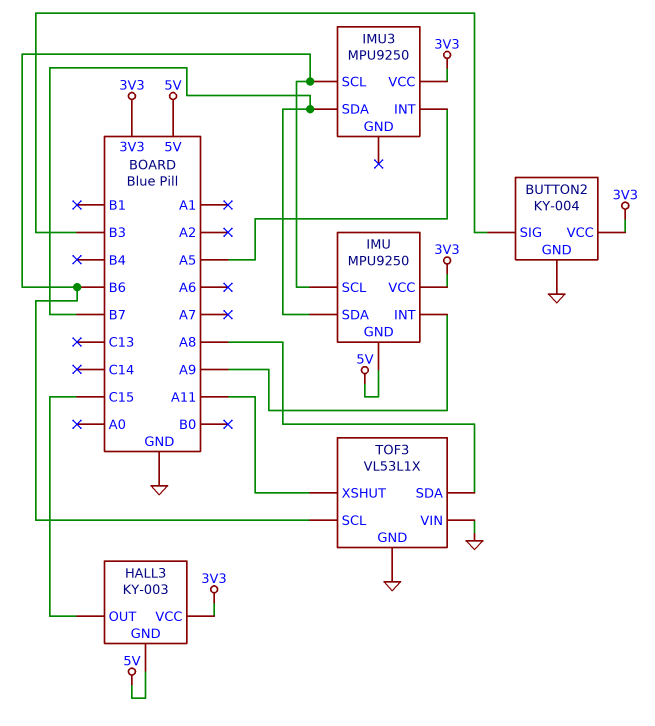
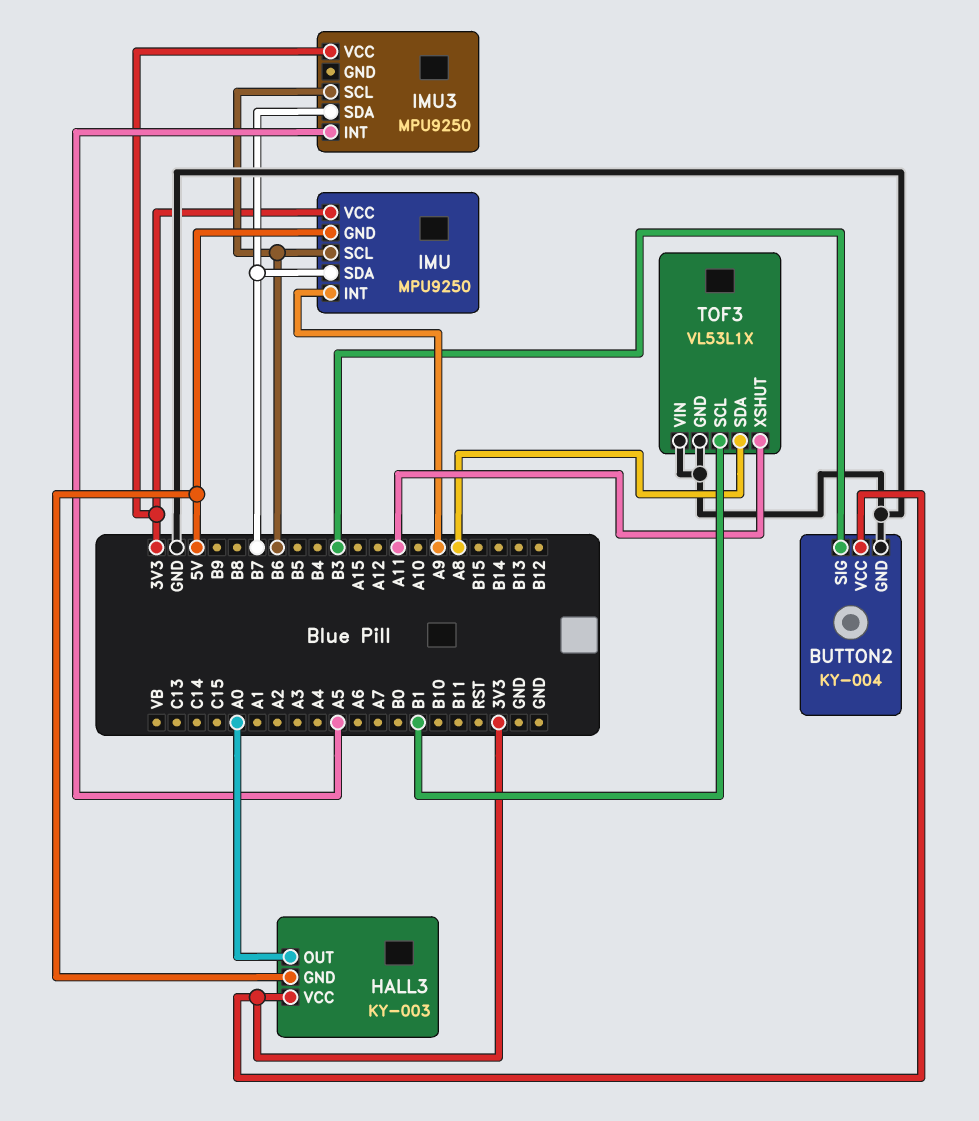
HALL3 pin OUT: C15 -> A0
TOF3 pin SCL: B6 -> B1

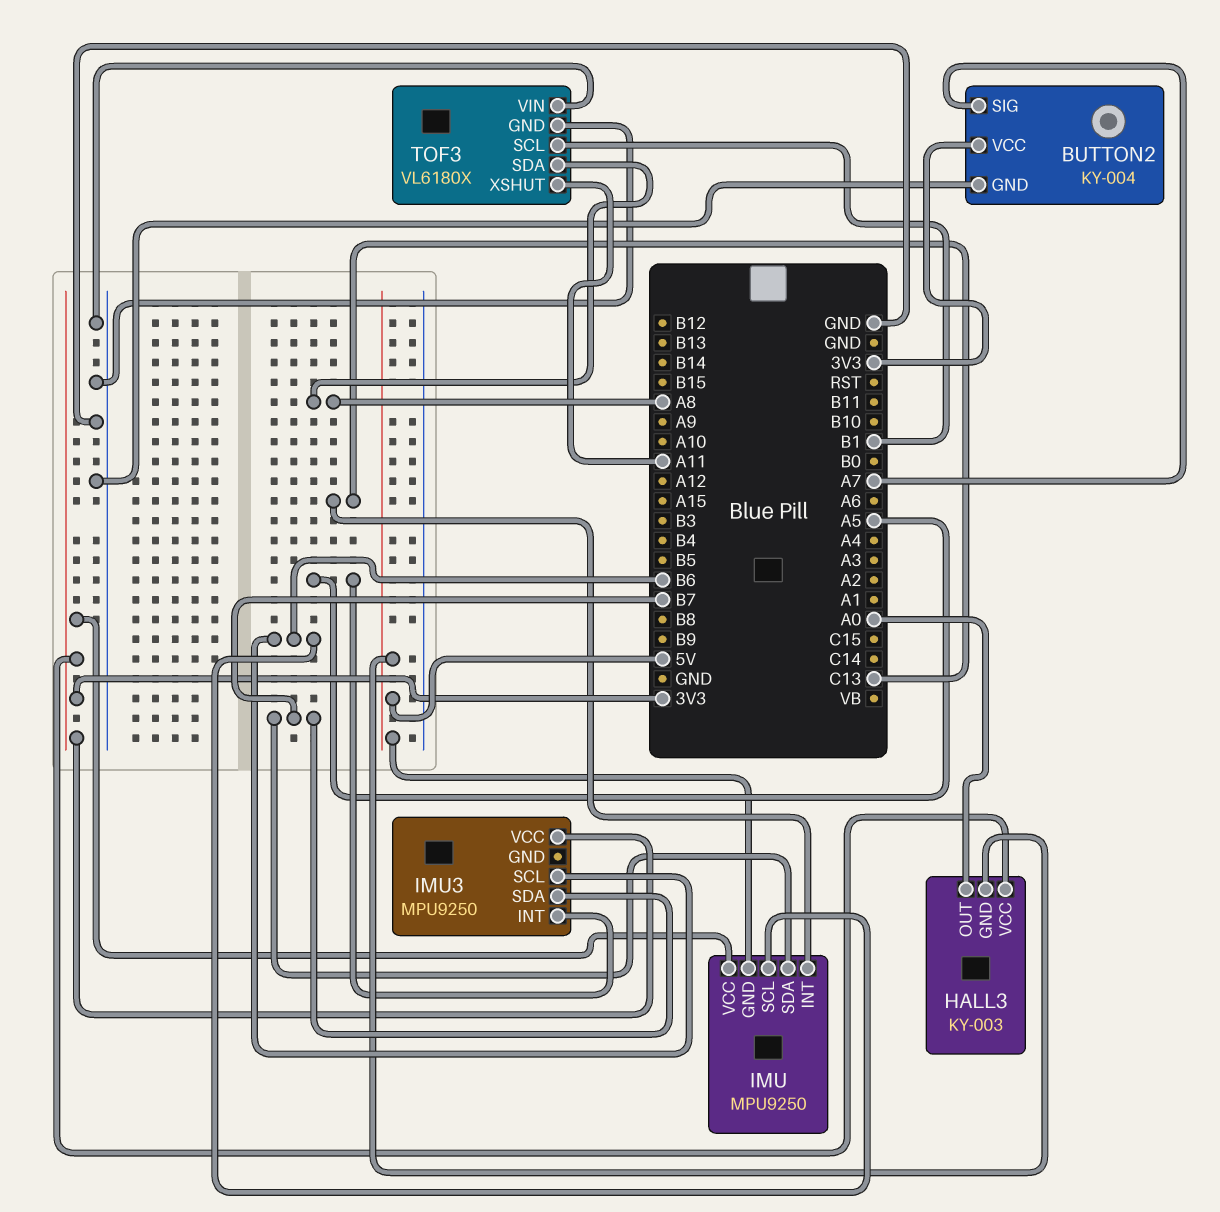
BUTTON2 pin SIG: B3 -> A7
IMU pin INT: A9 -> C13
TOF3: VL53L1X -> VL6180X

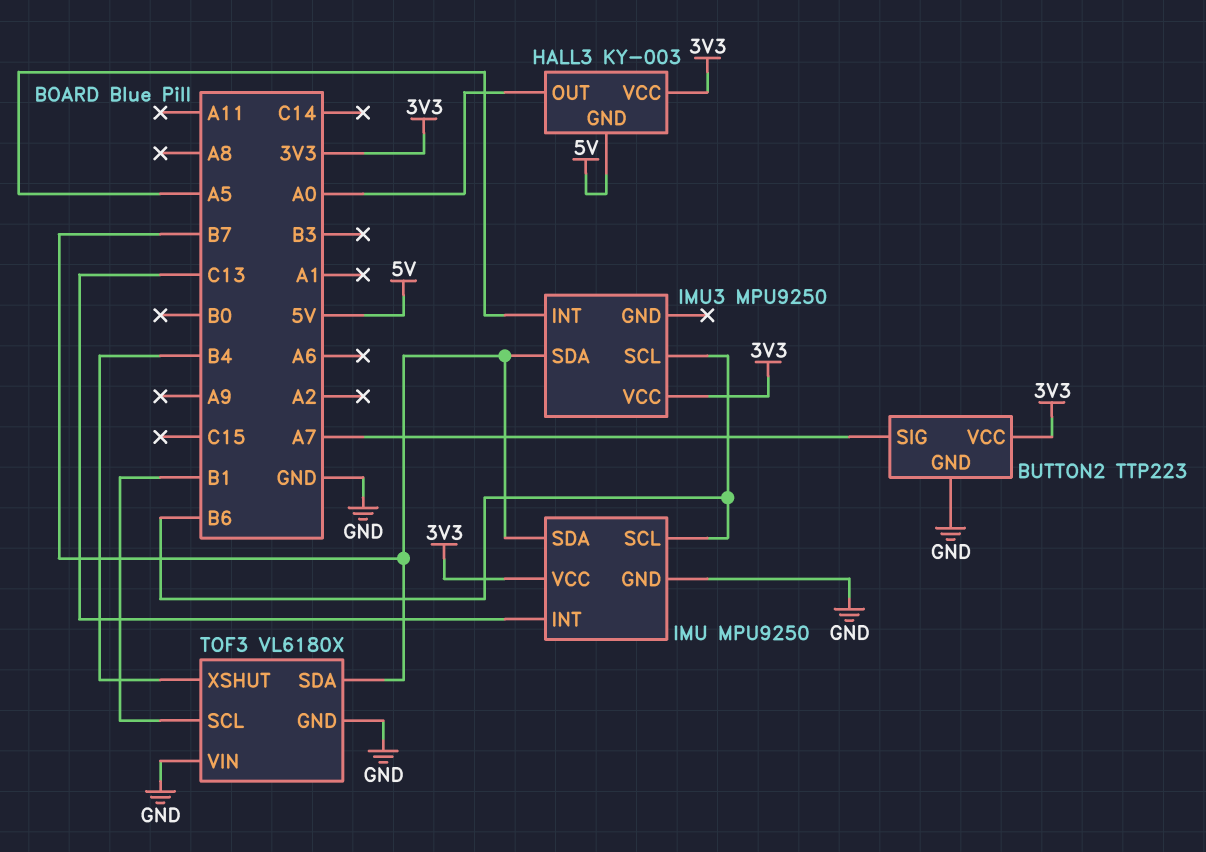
BUTTON2: KY-004 -> TTP223
IMU pin GND: 5V -> GND
TOF3 pin SDA: A8 -> B7
TOF3 pin XSHUT: A11 -> B4

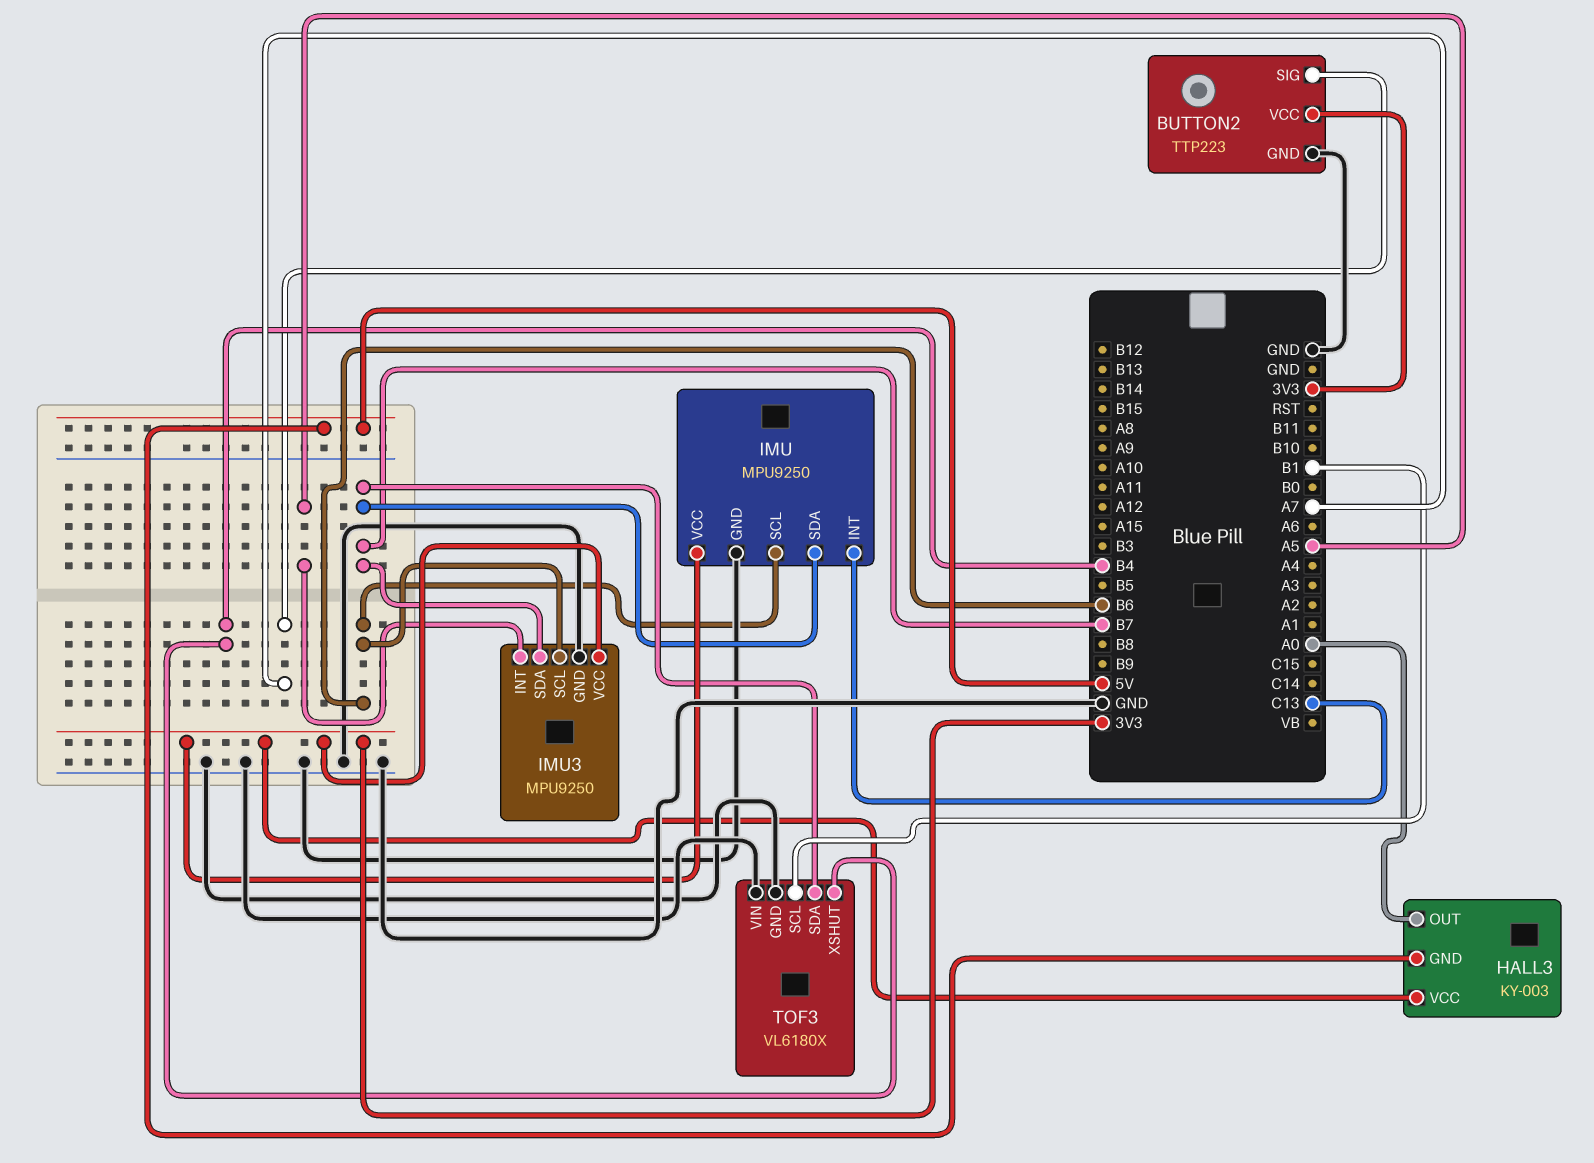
IMU3 pin GND: none -> GND

